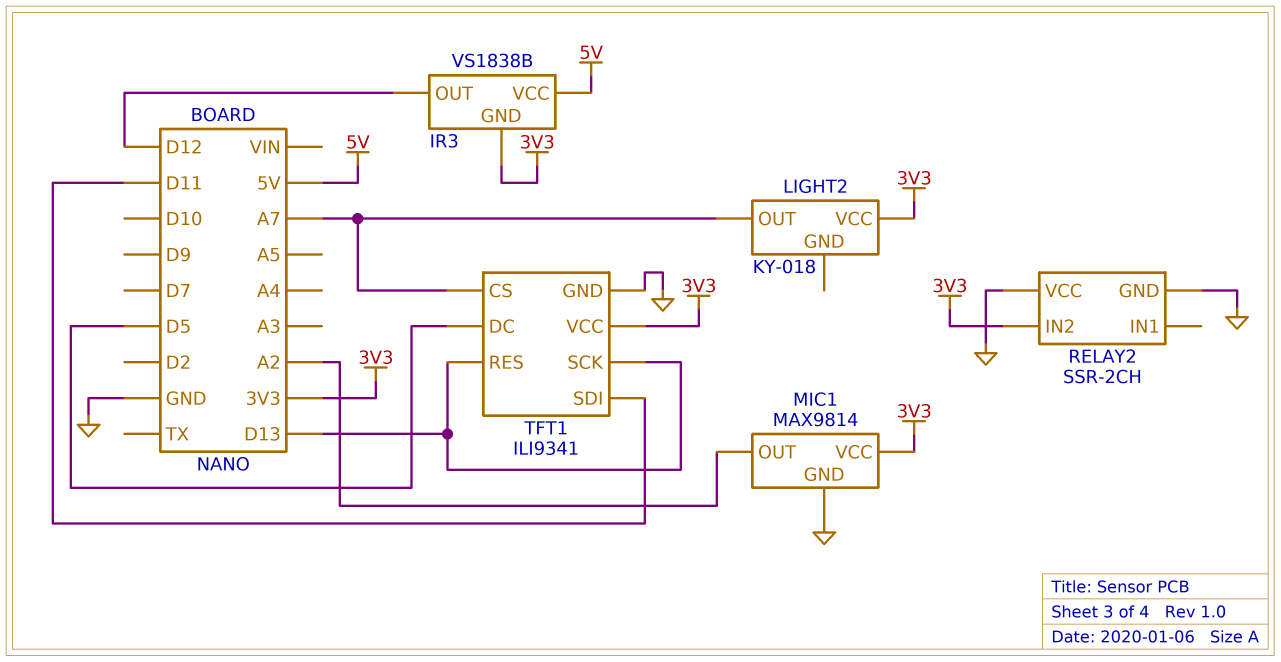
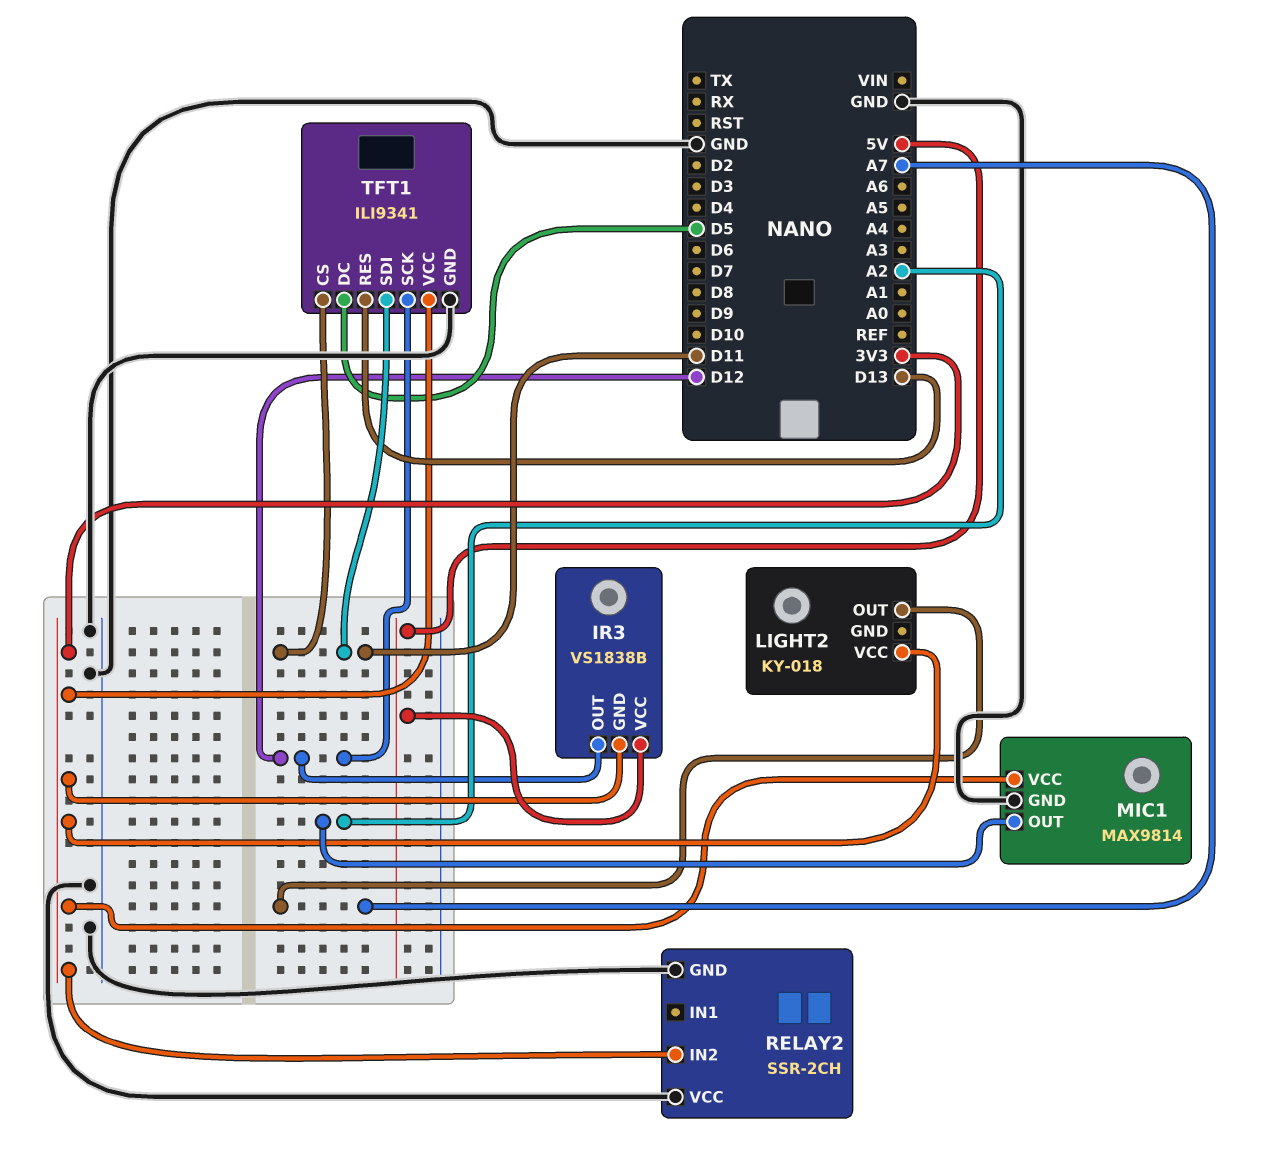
TFT1 pin CS: A7 -> D11
TFT1 pin SCK: D13 -> D12

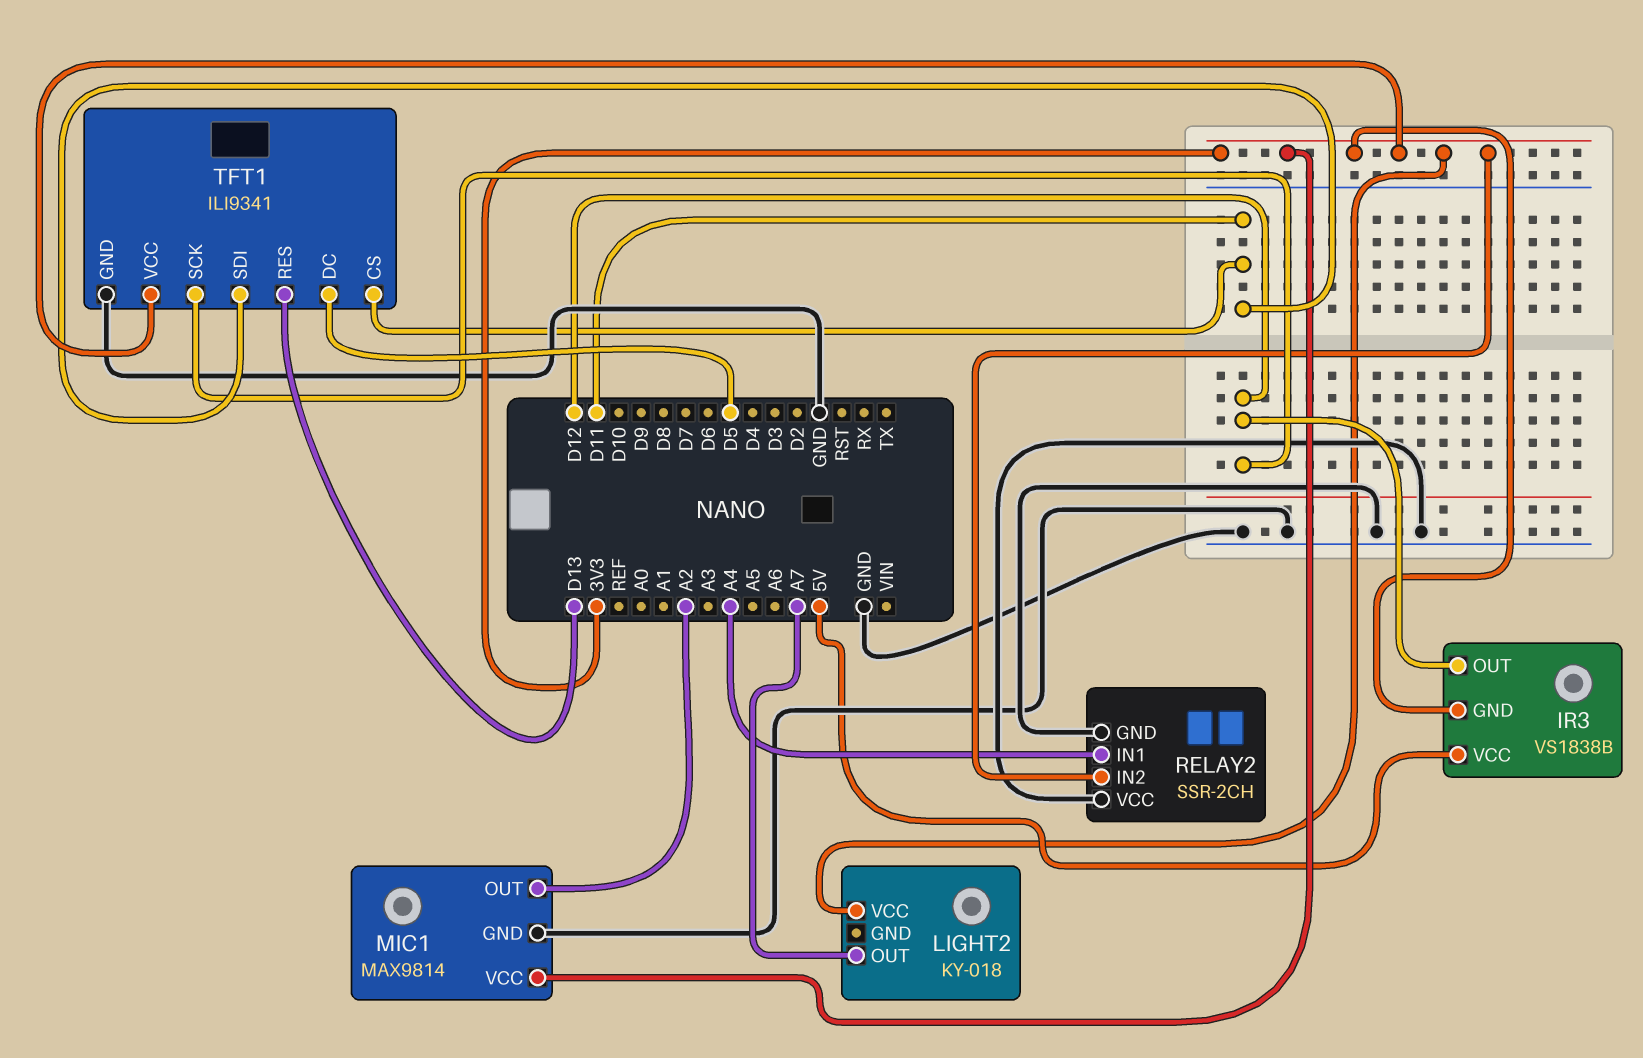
RELAY2 pin IN1: none -> A4

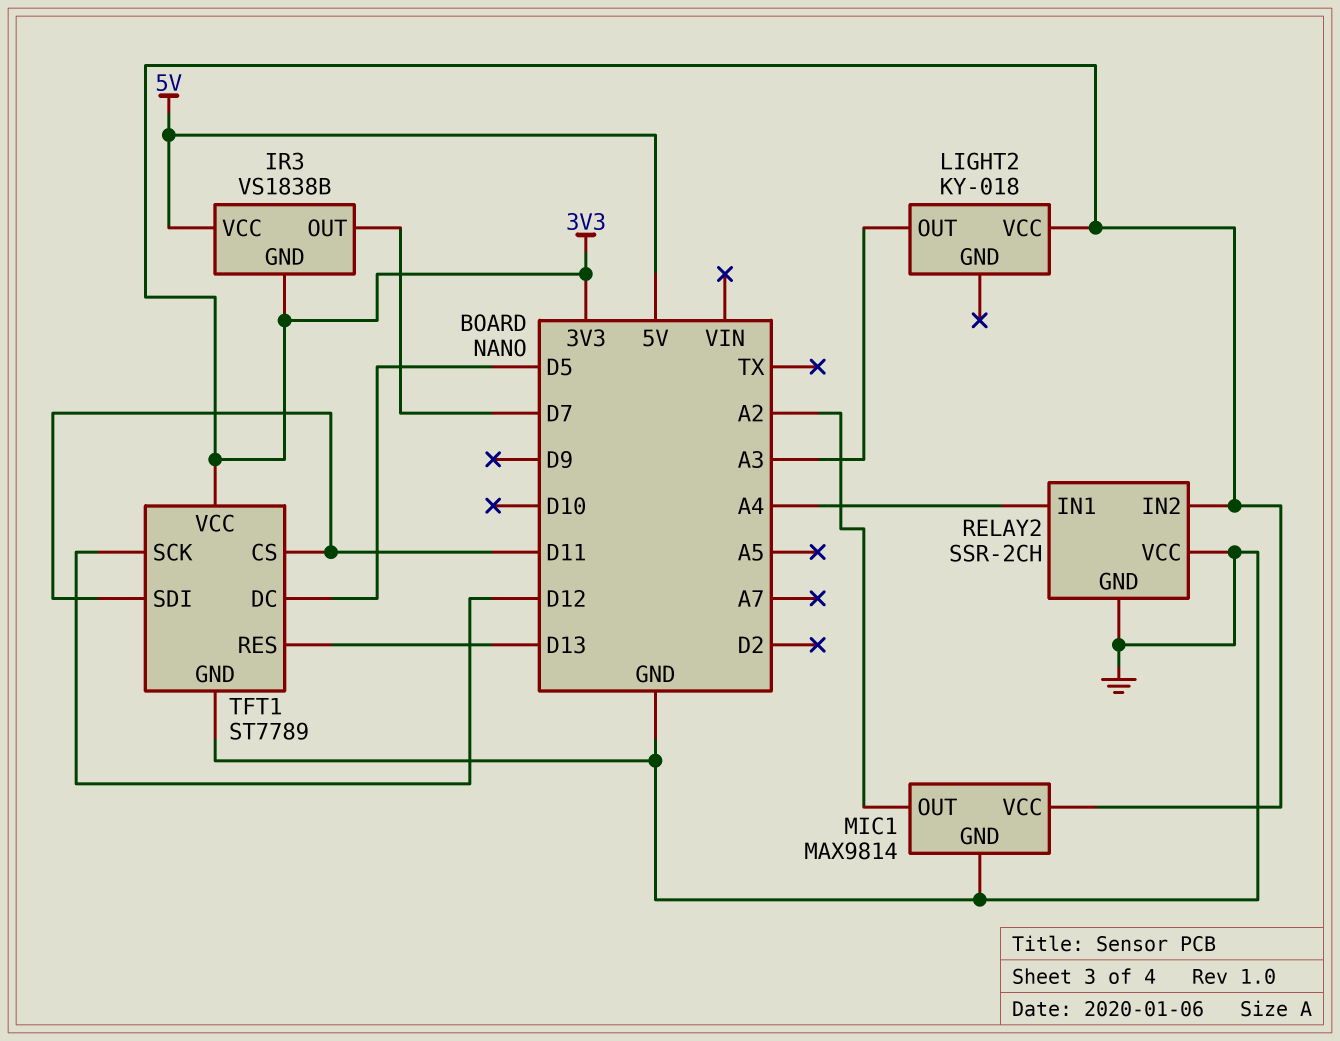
IR3 pin OUT: D12 -> D7
LIGHT2 pin OUT: A7 -> A3
TFT1: ILI9341 -> ST7789

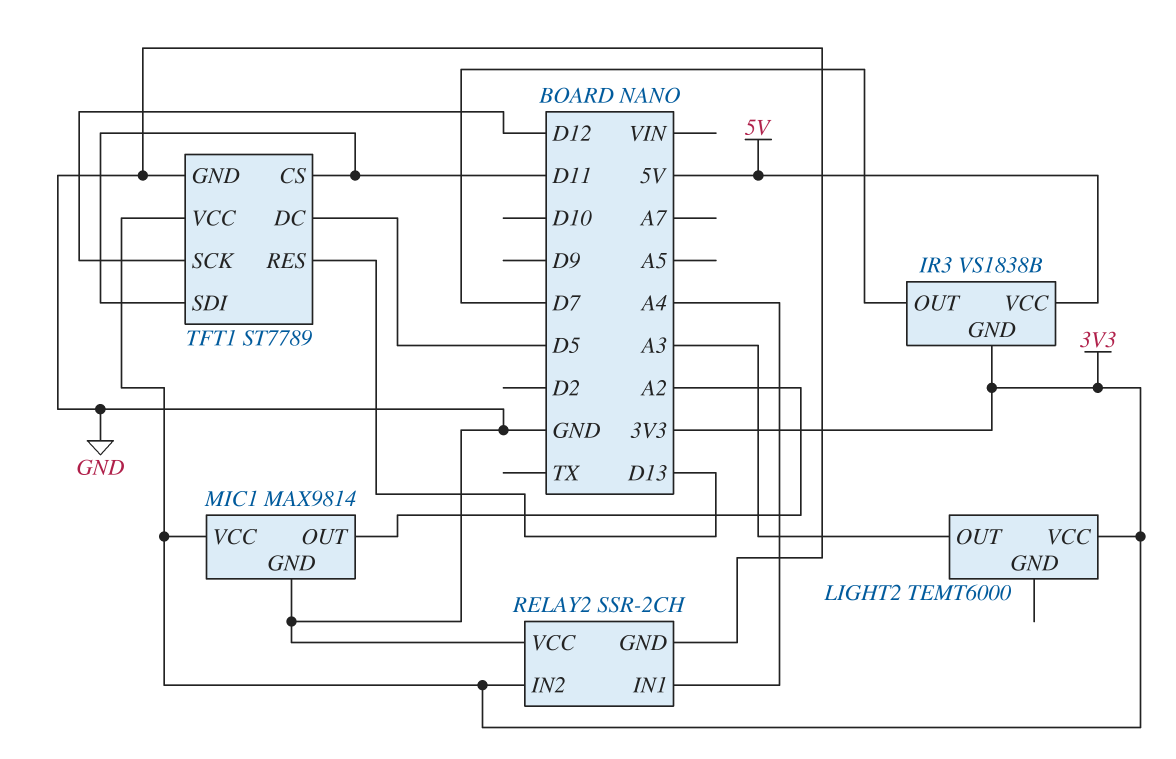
LIGHT2: KY-018 -> TEMT6000

